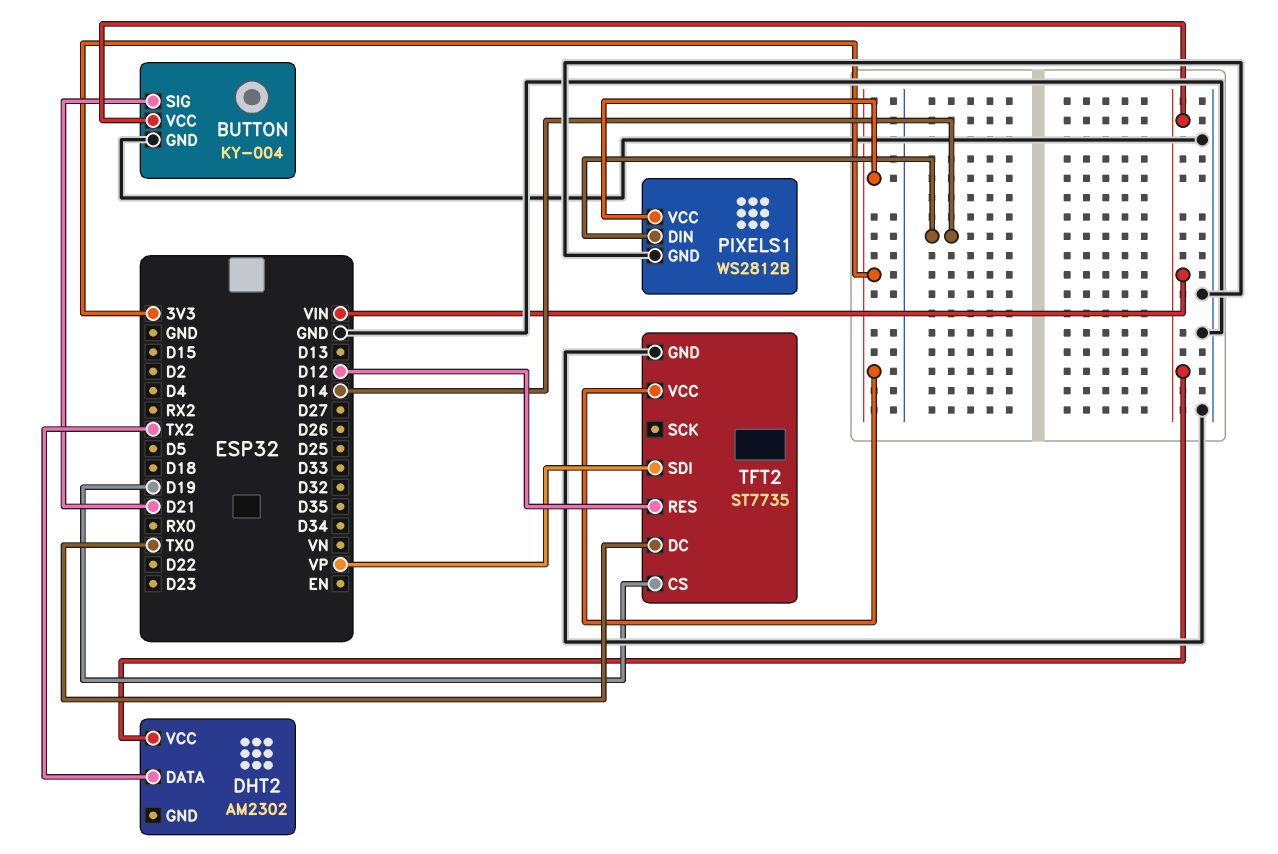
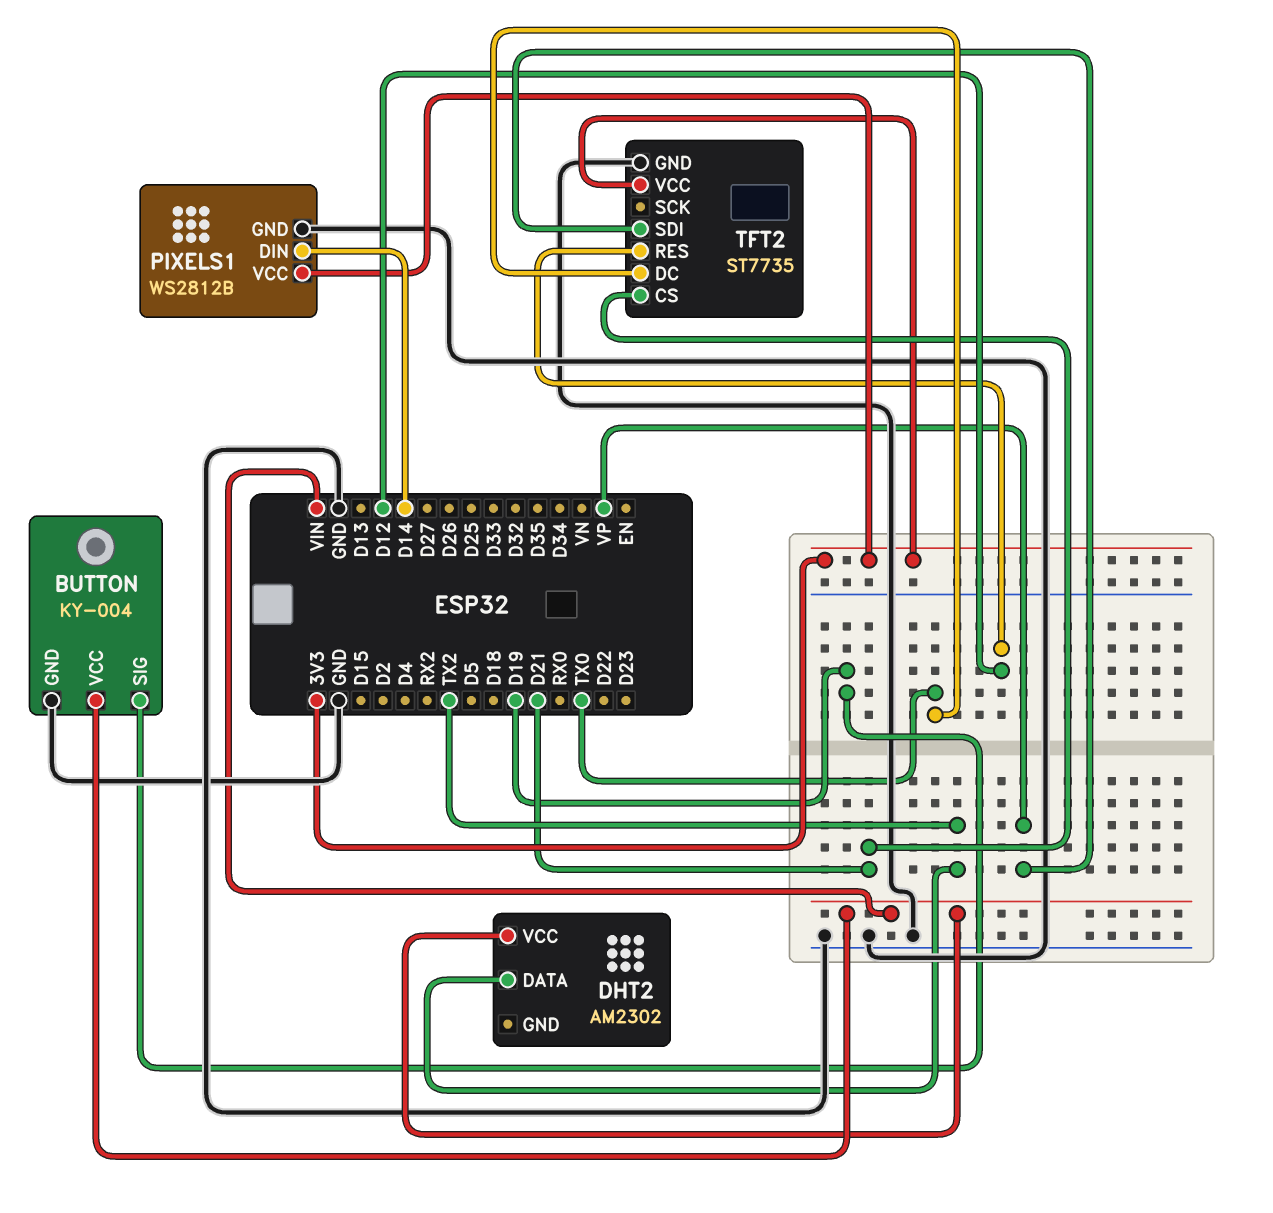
BUTTON pin SIG: D21 -> D19
TFT2 pin CS: D19 -> D21

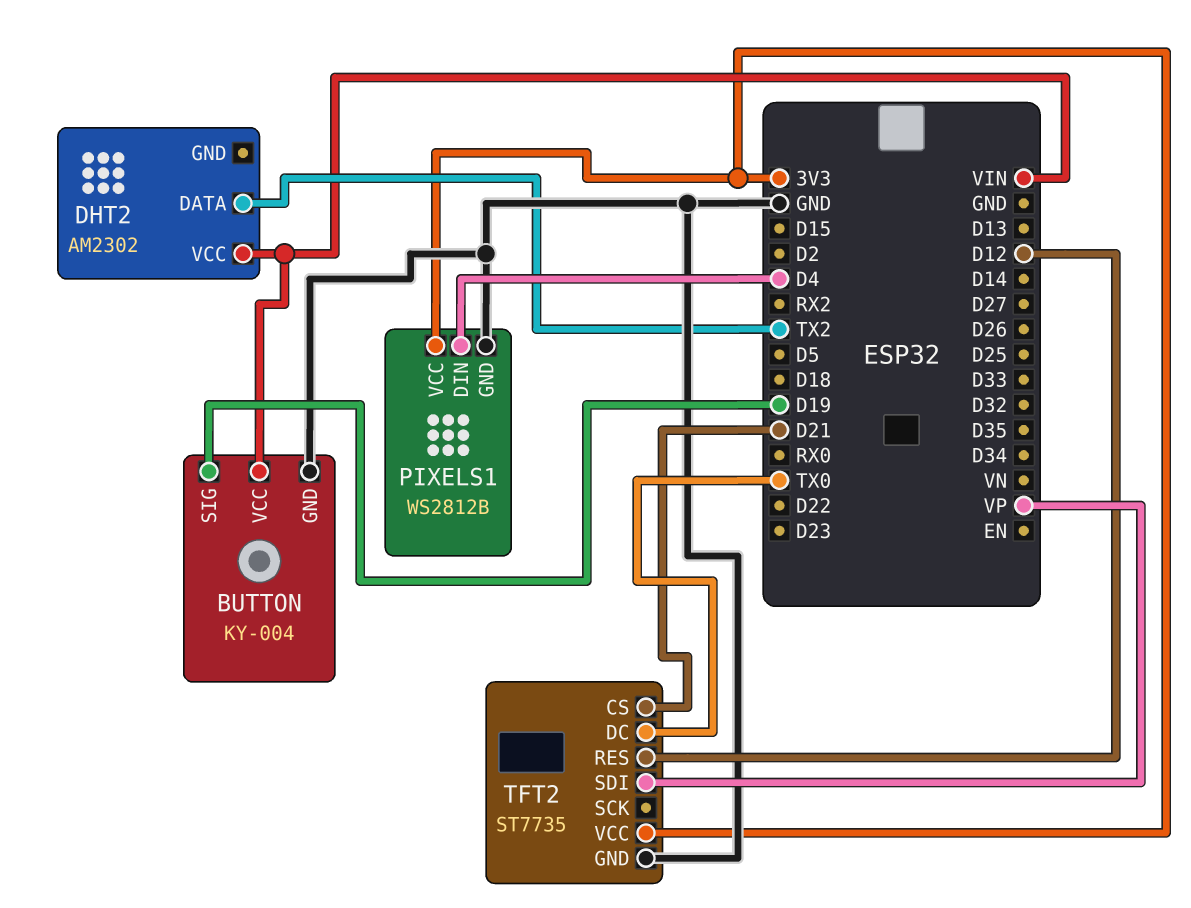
PIXELS1 pin DIN: D14 -> D4

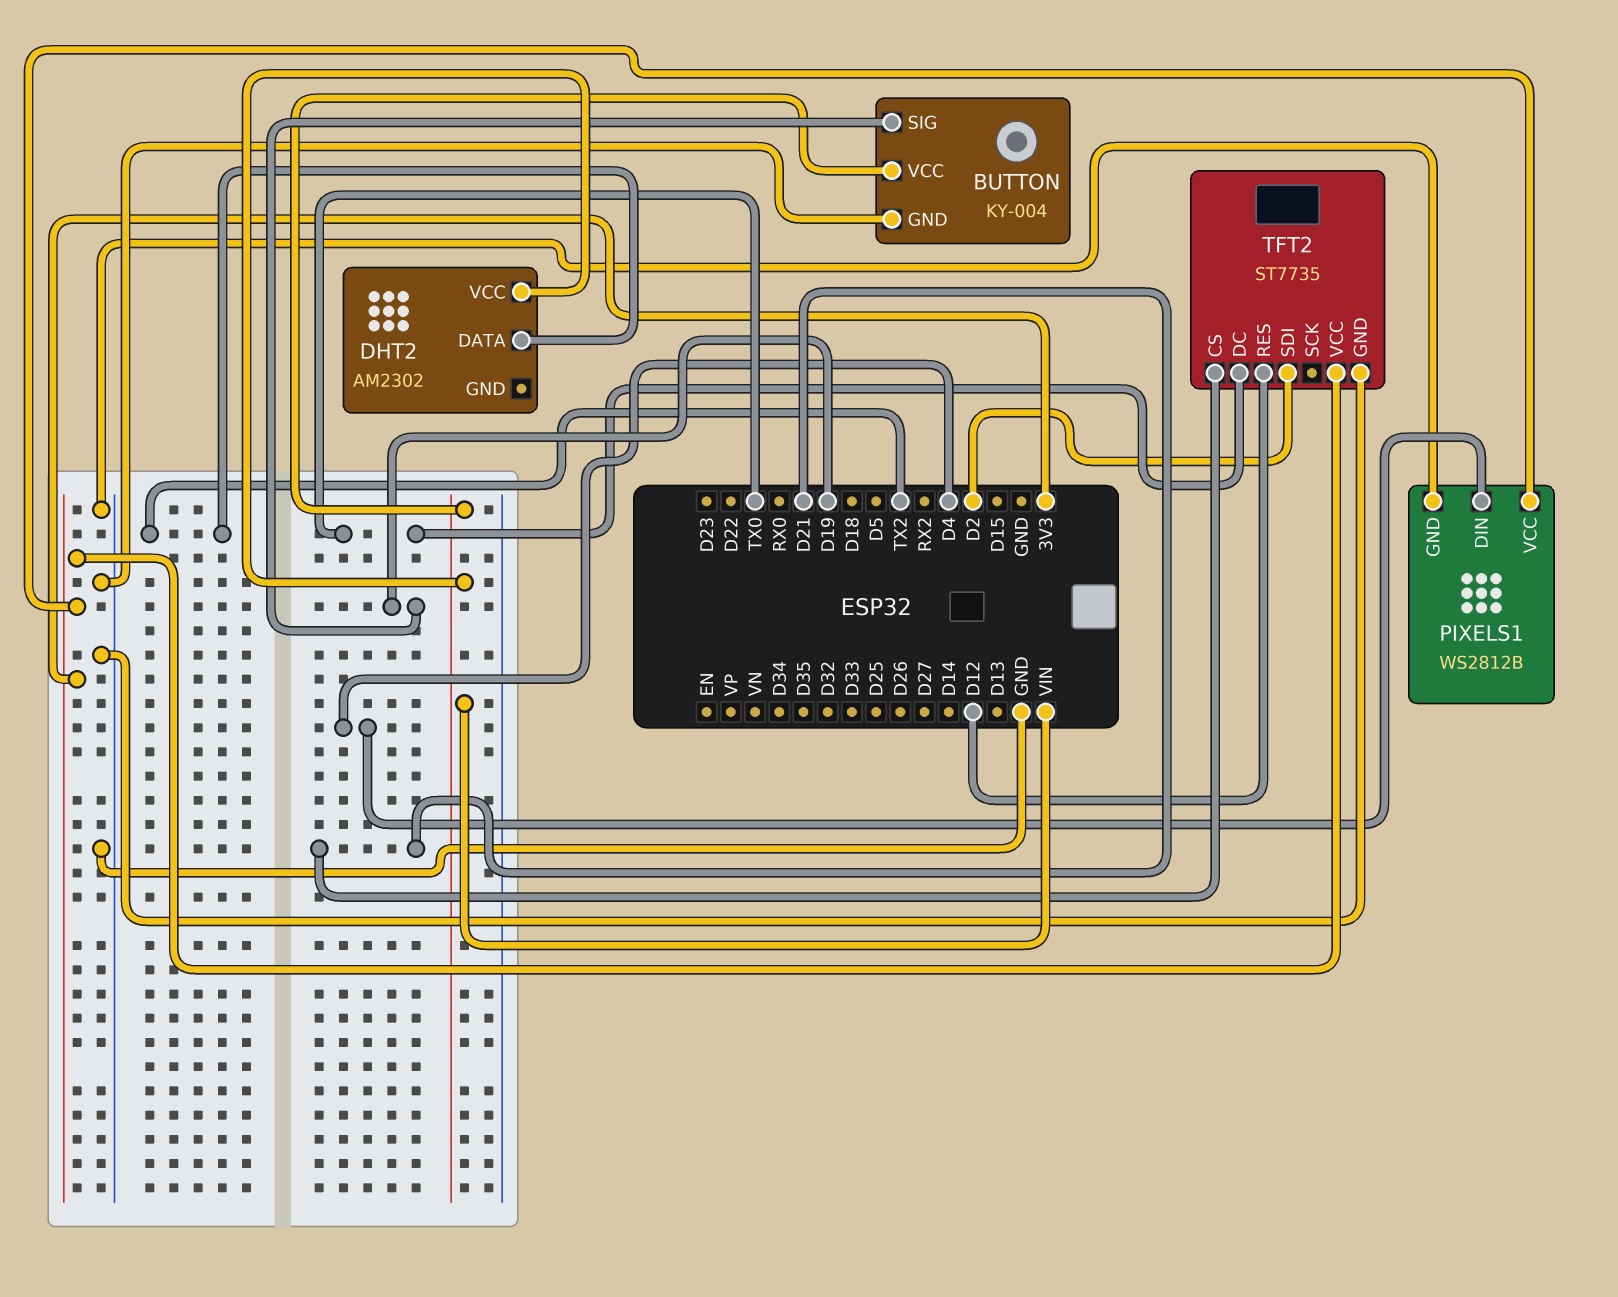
TFT2 pin SDI: VP -> D2

